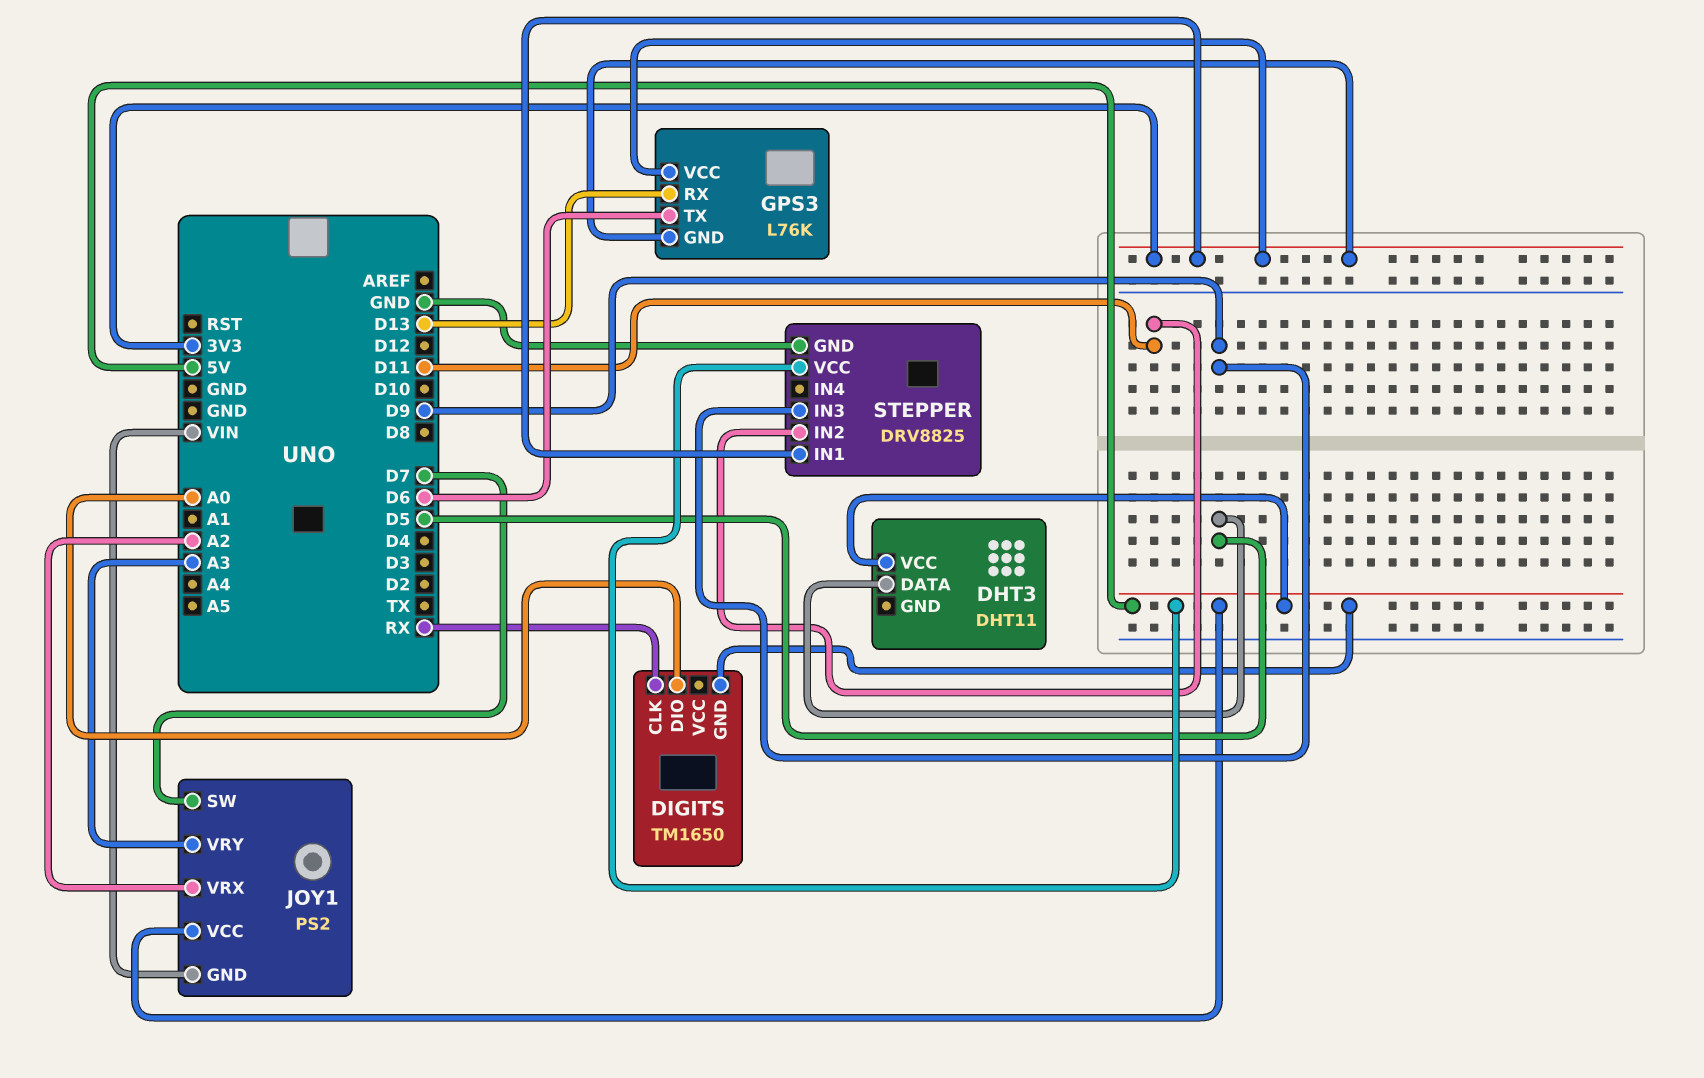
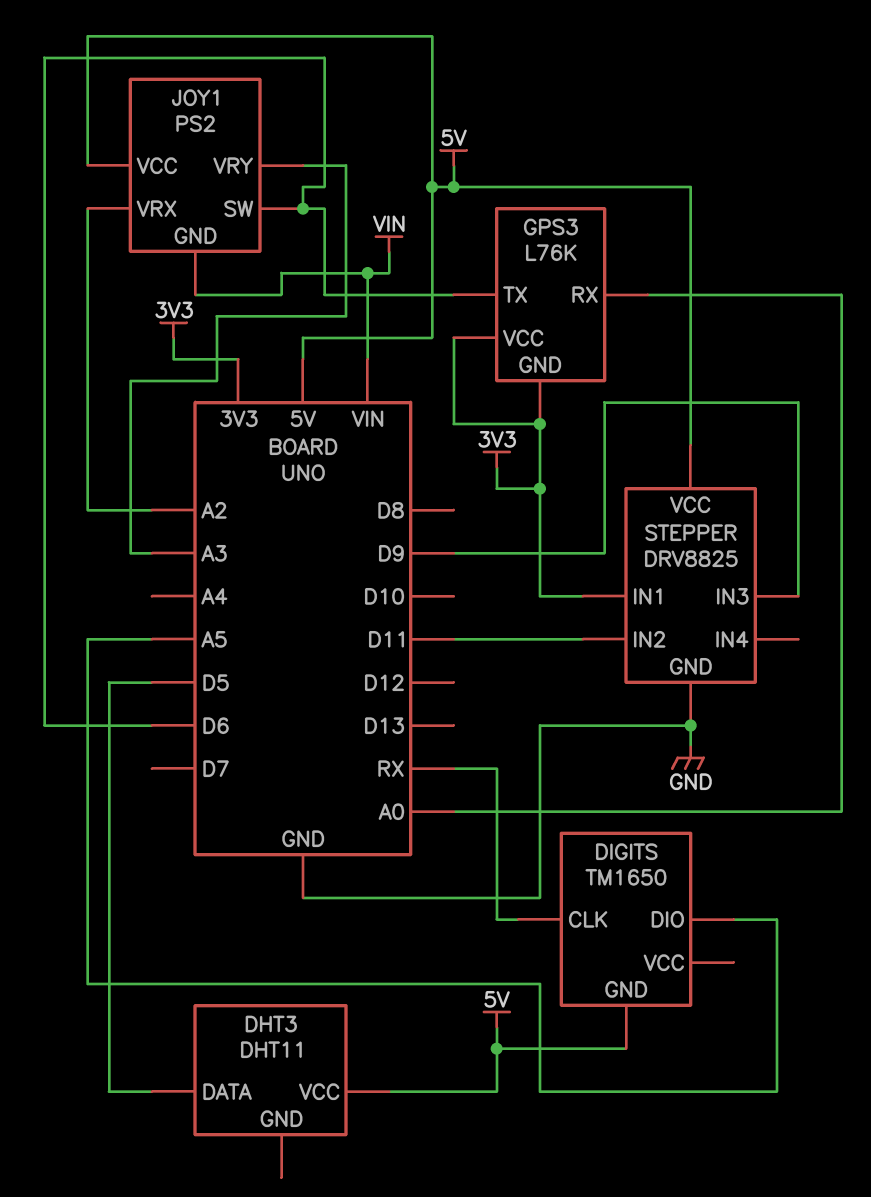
DIGITS pin DIO: A0 -> A5
GPS3 pin RX: D13 -> A0
JOY1 pin SW: D7 -> D6

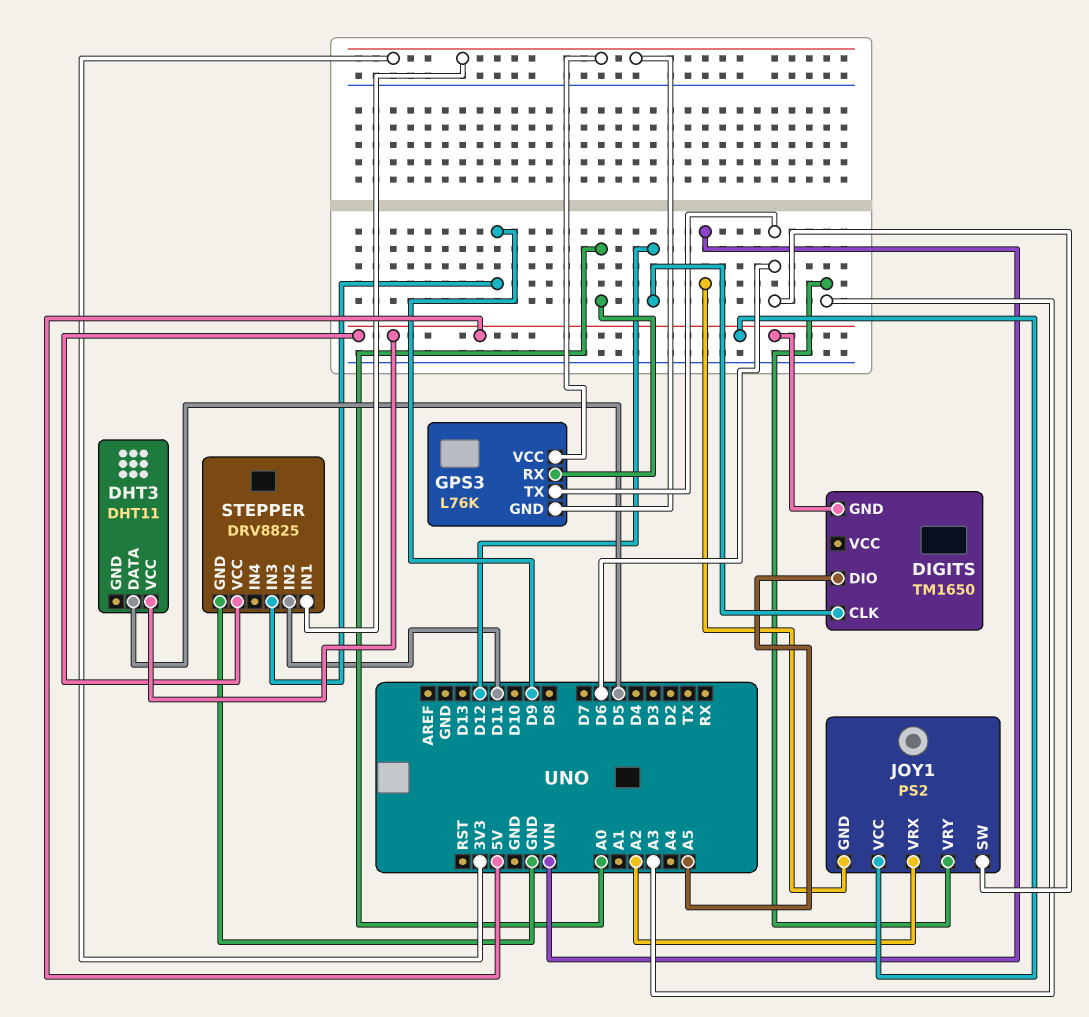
DIGITS pin CLK: RX -> D12

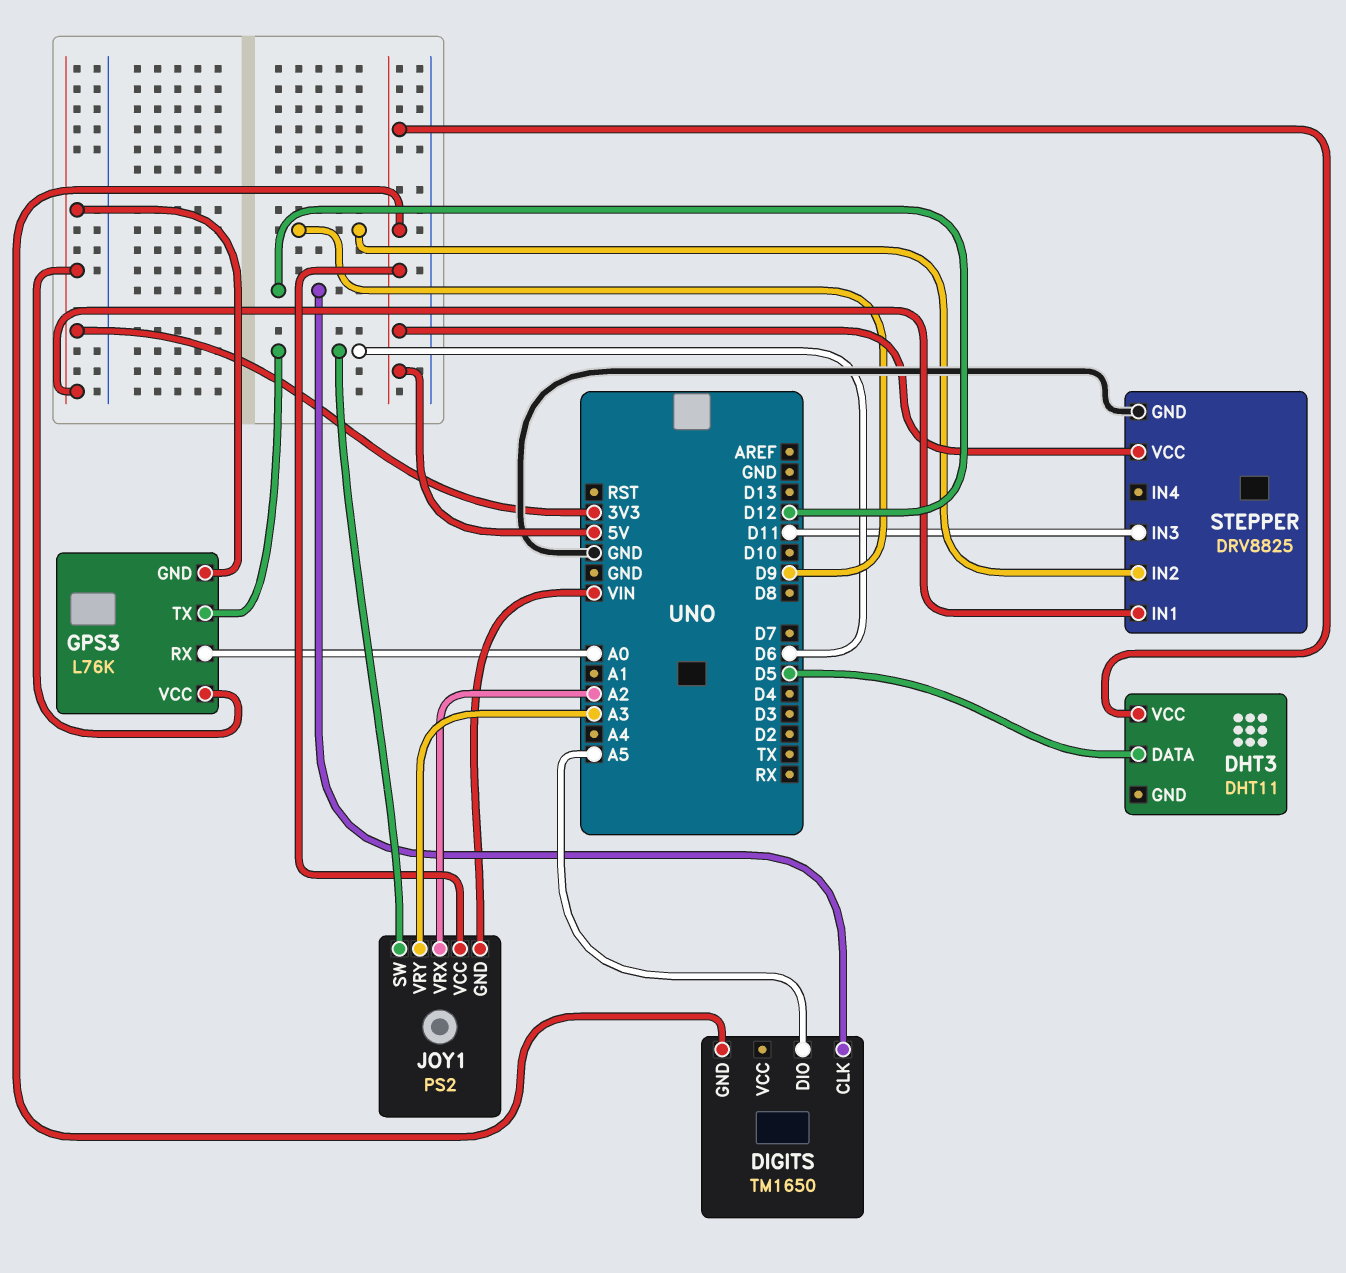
STEPPER pin IN2: D11 -> D9
STEPPER pin IN3: D9 -> D11

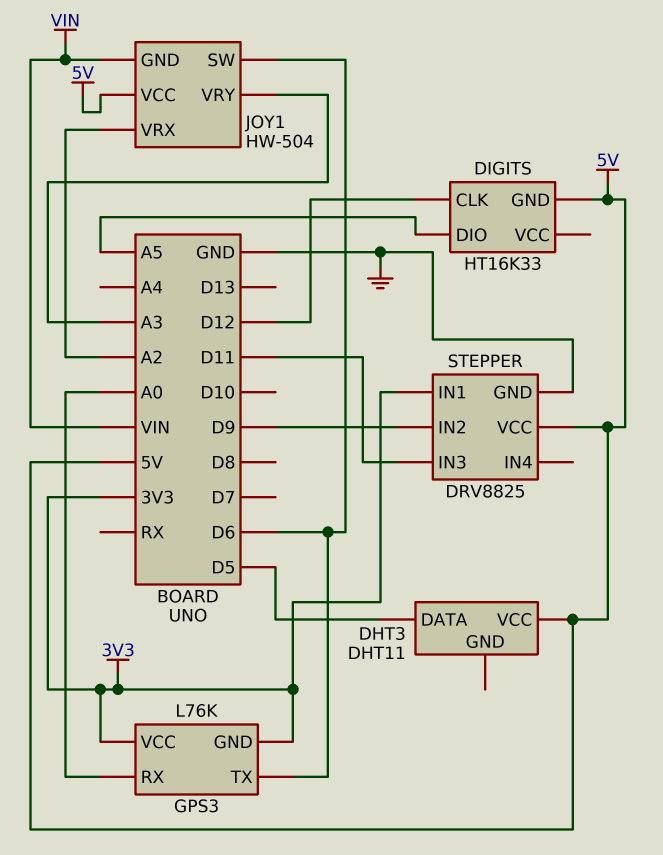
DIGITS: TM1650 -> HT16K33
JOY1: PS2 -> HW-504

